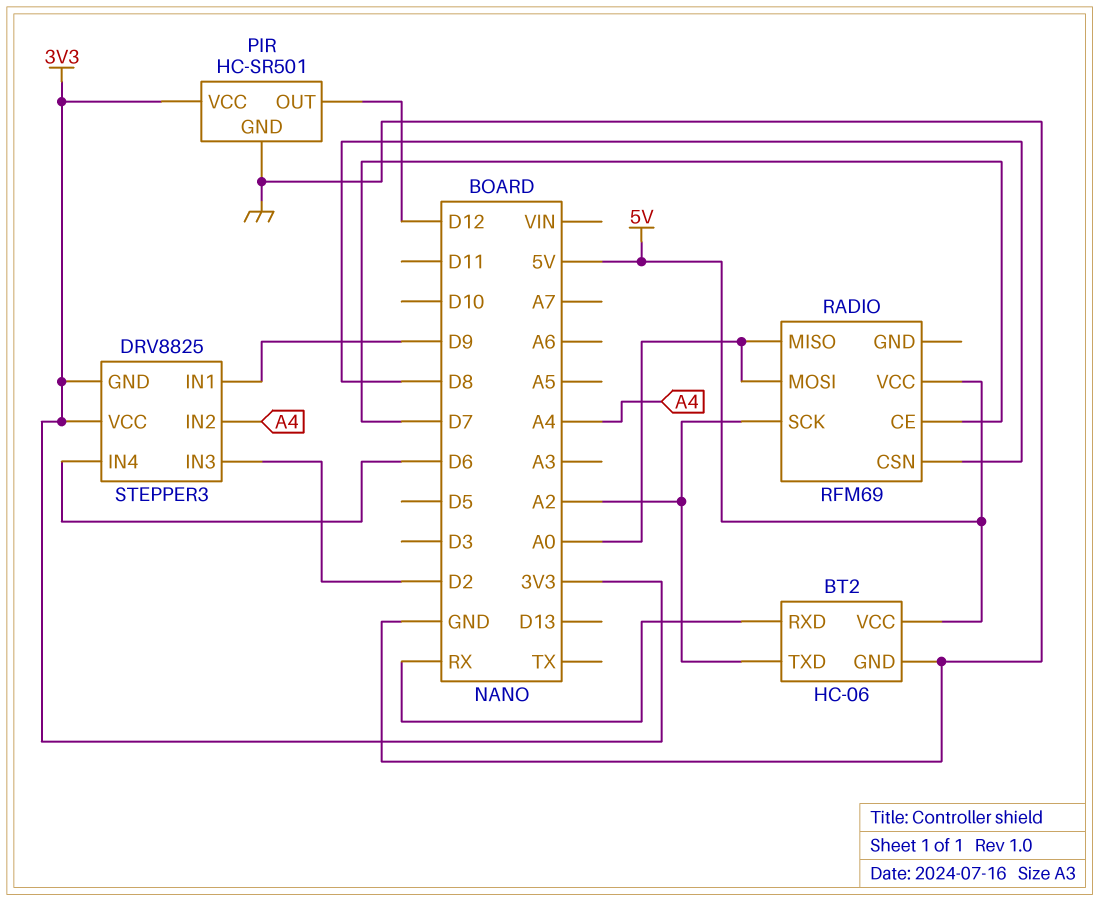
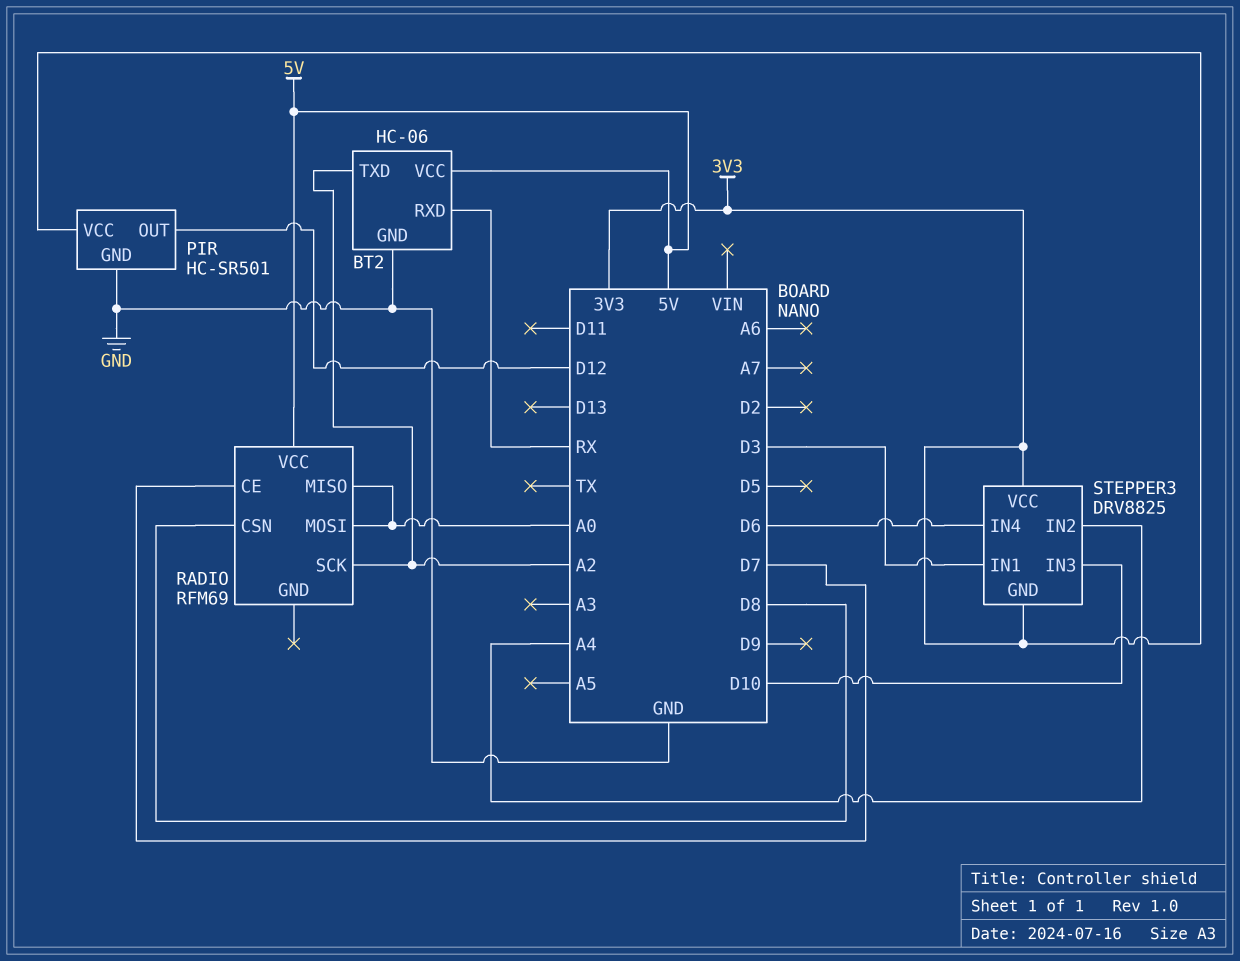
STEPPER3 pin IN1: D9 -> D3
STEPPER3 pin IN3: D2 -> D10

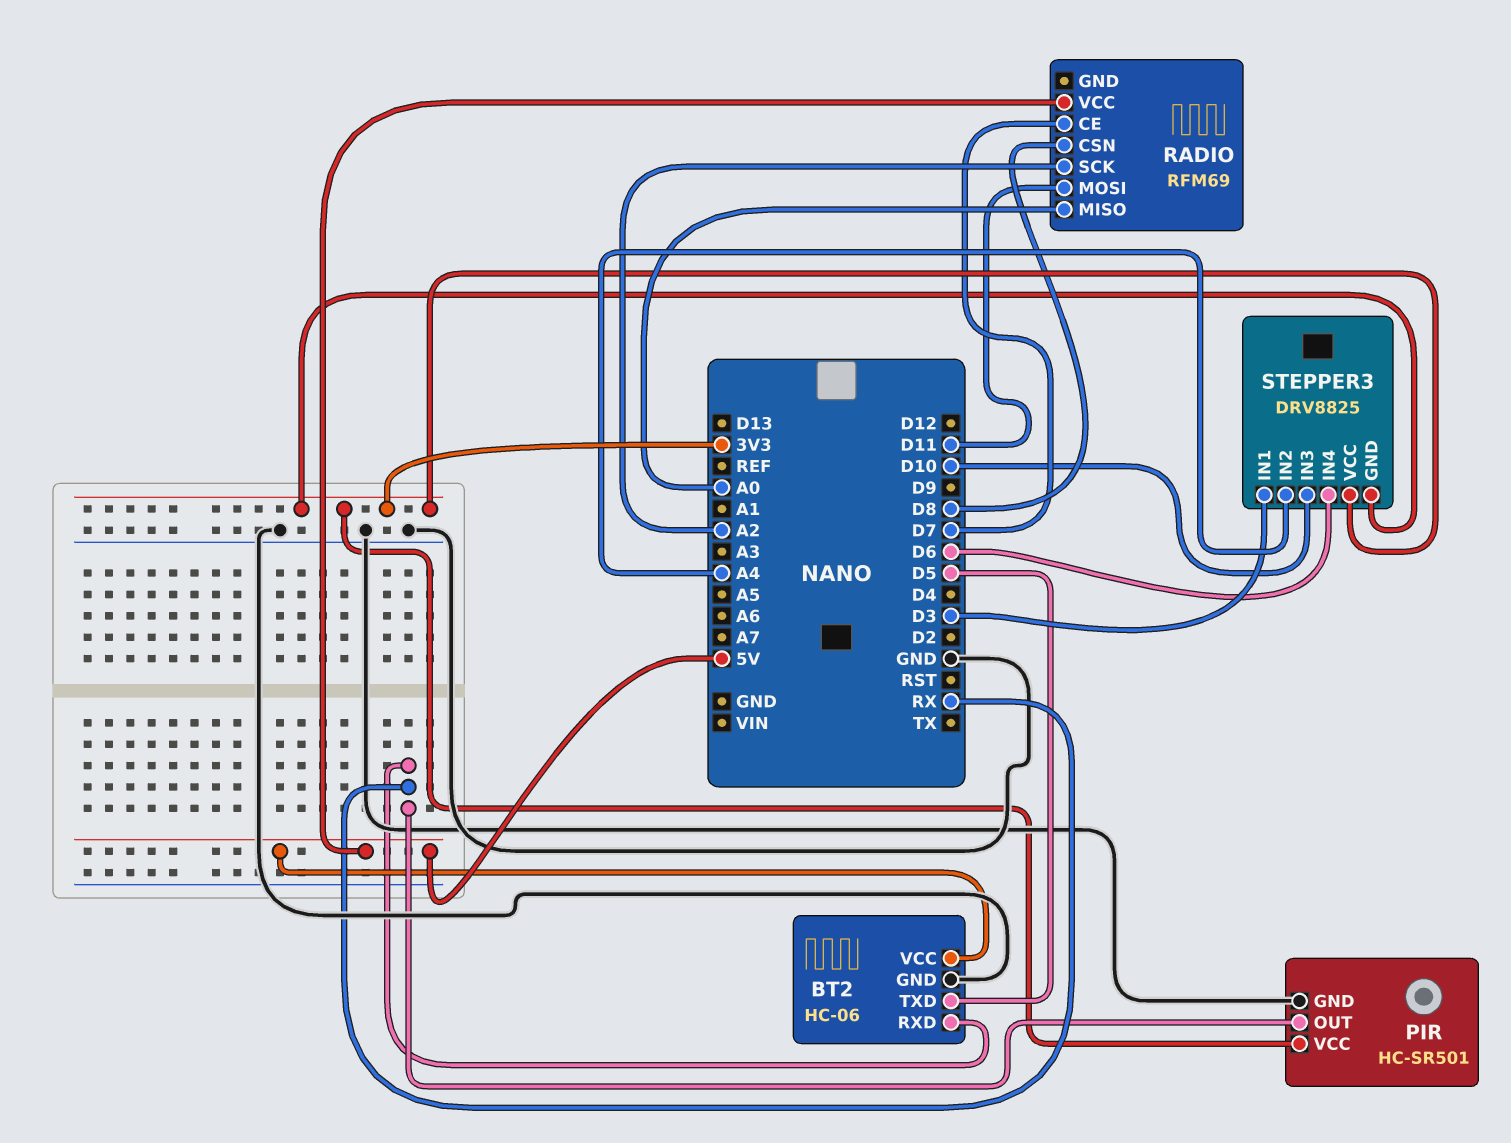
BT2 pin TXD: A2 -> D5
PIR pin OUT: D12 -> RX
RADIO pin MOSI: A0 -> D11

